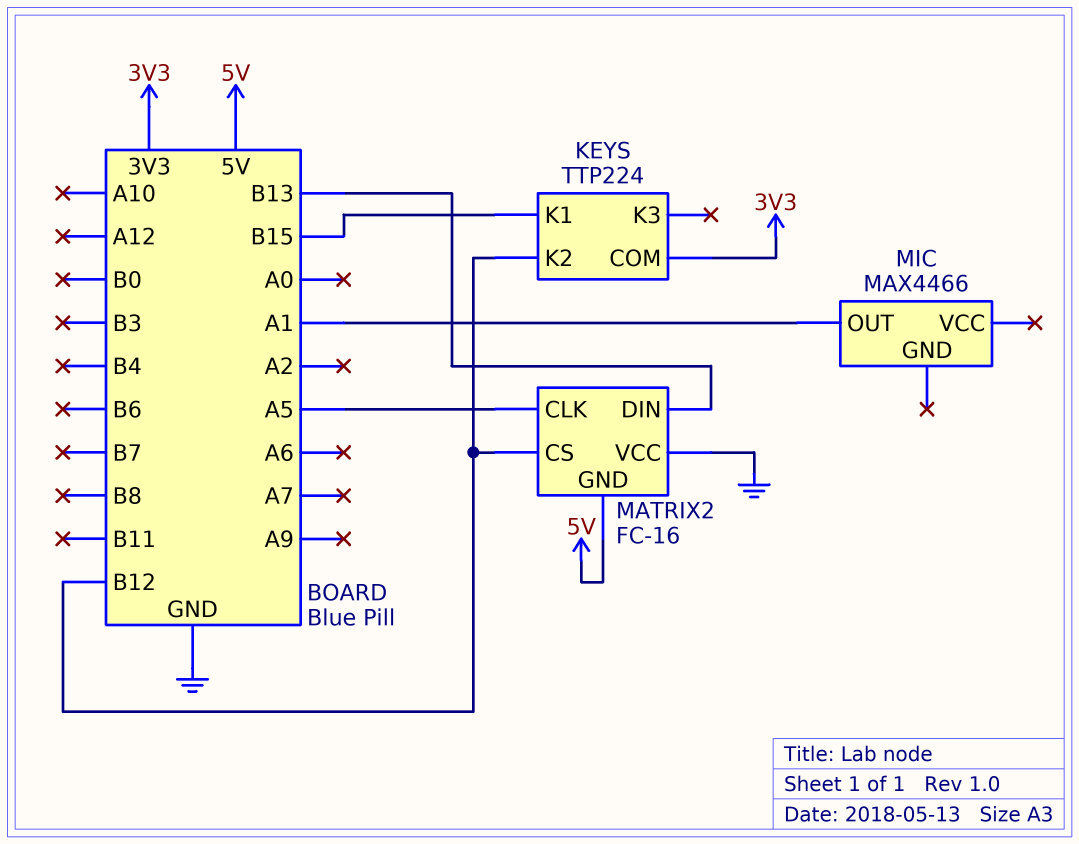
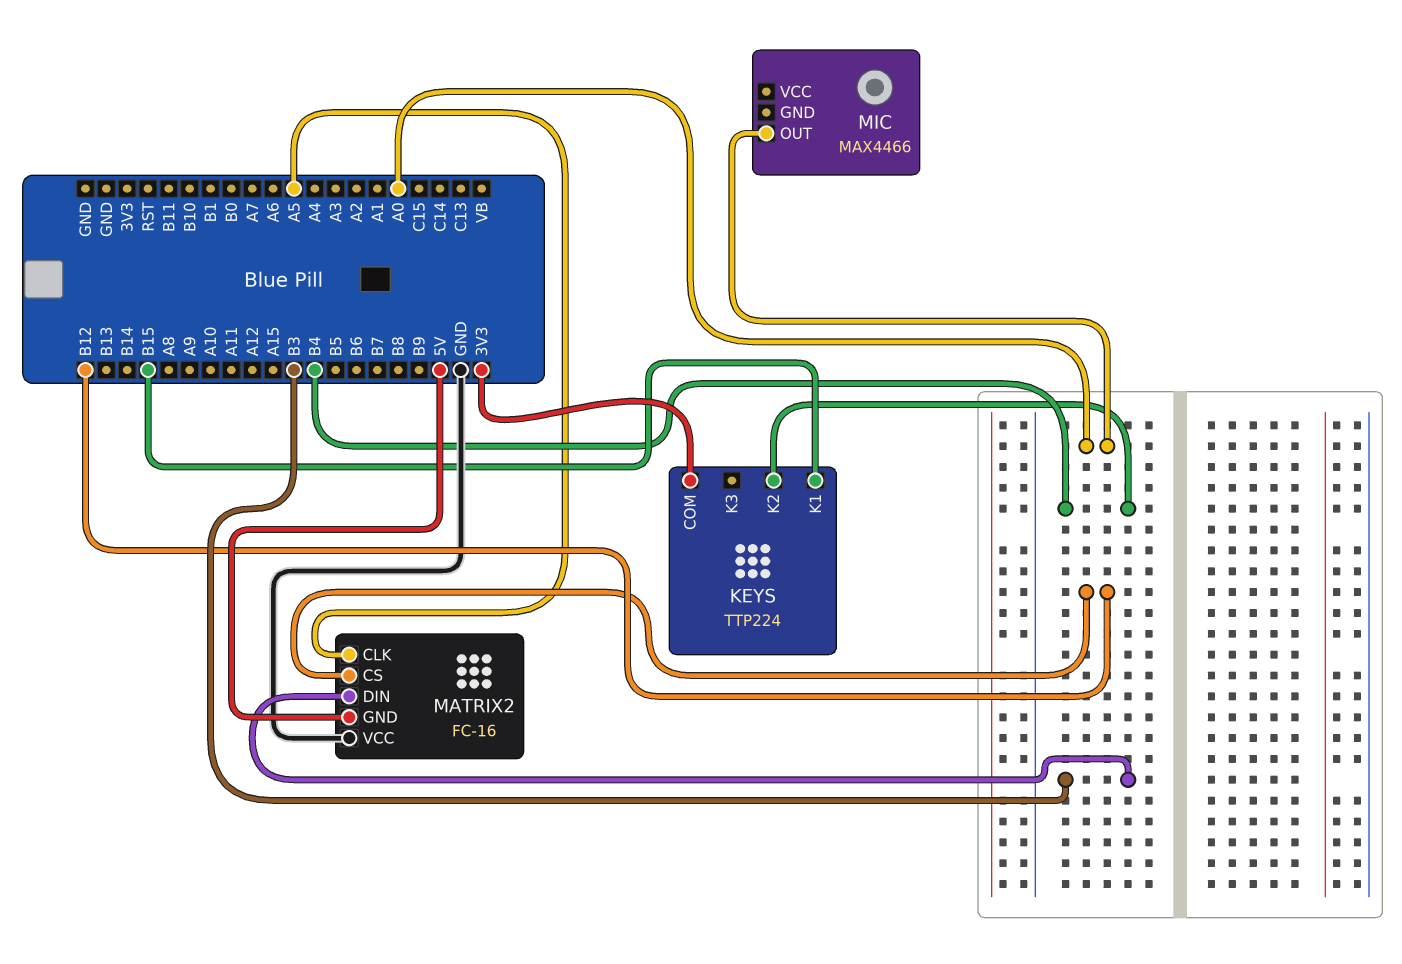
KEYS pin K2: B12 -> B4
MATRIX2 pin DIN: B13 -> B3
MIC pin OUT: A1 -> A0

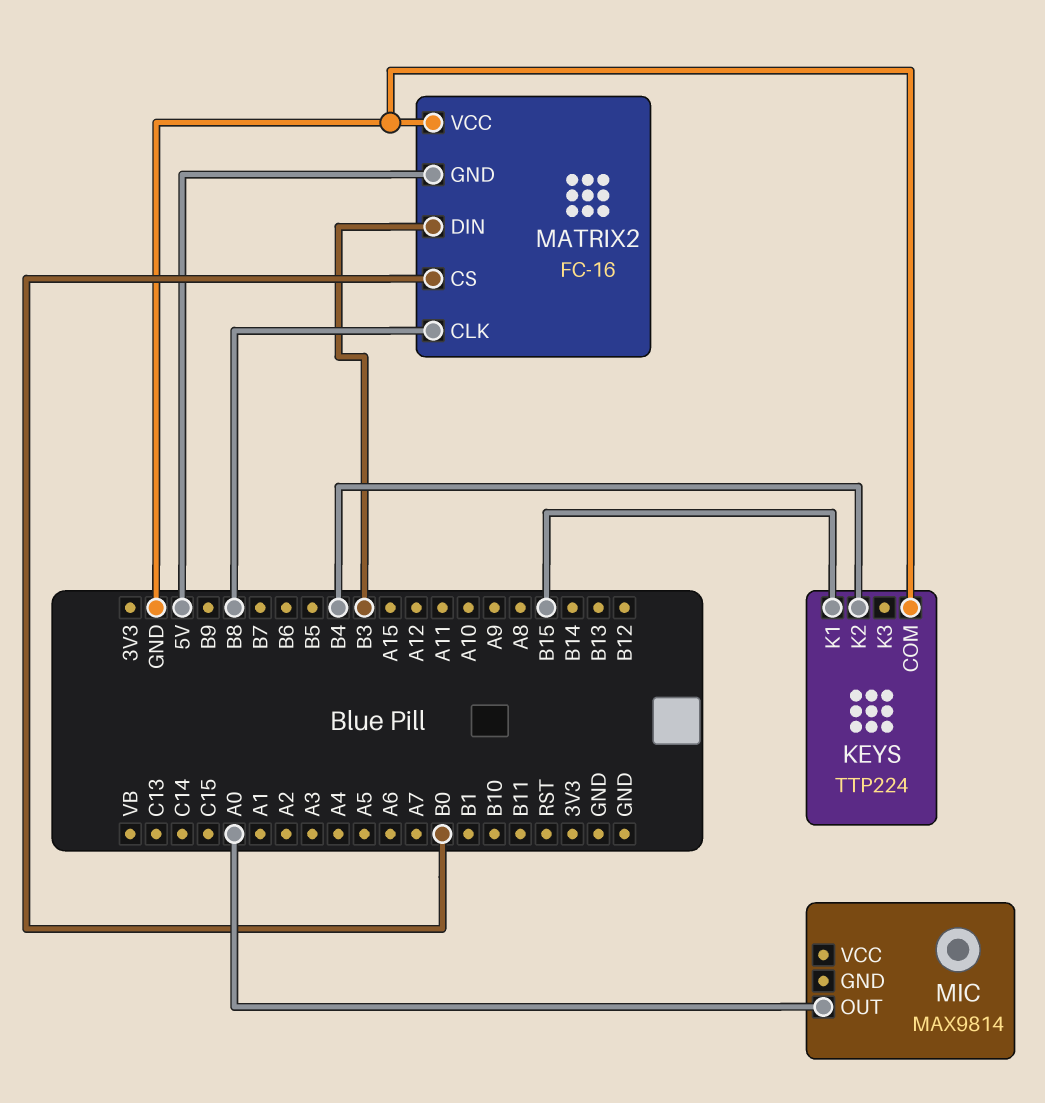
KEYS pin COM: 3V3 -> GND
MATRIX2 pin CLK: A5 -> B8
MATRIX2 pin CS: B12 -> B0
MIC: MAX4466 -> MAX9814

